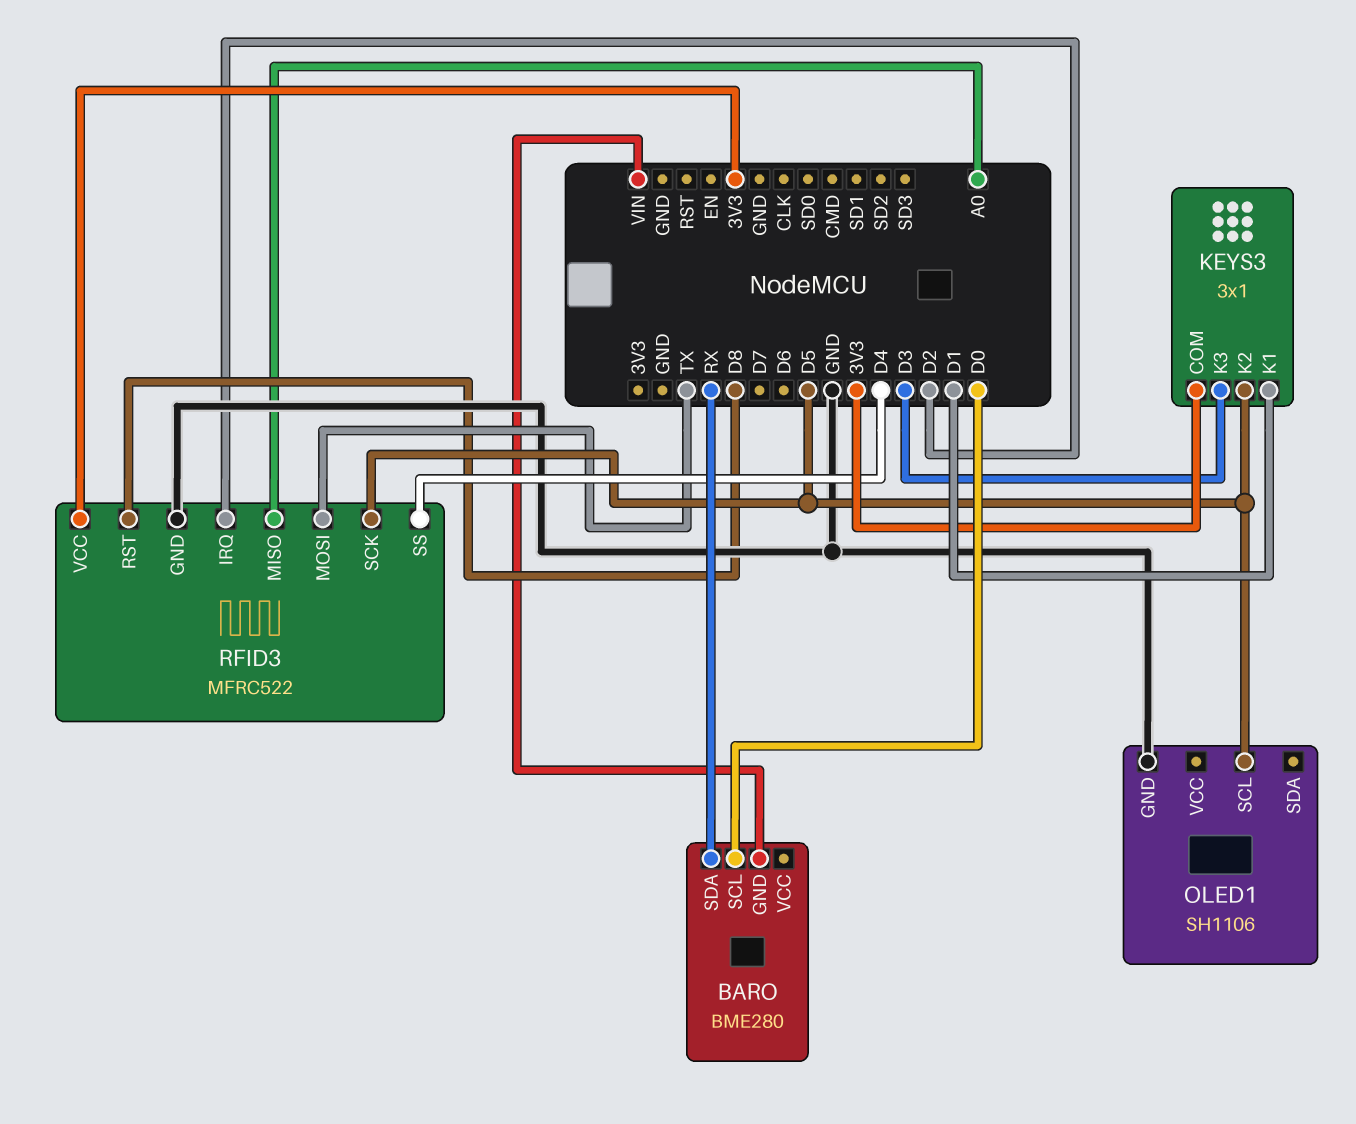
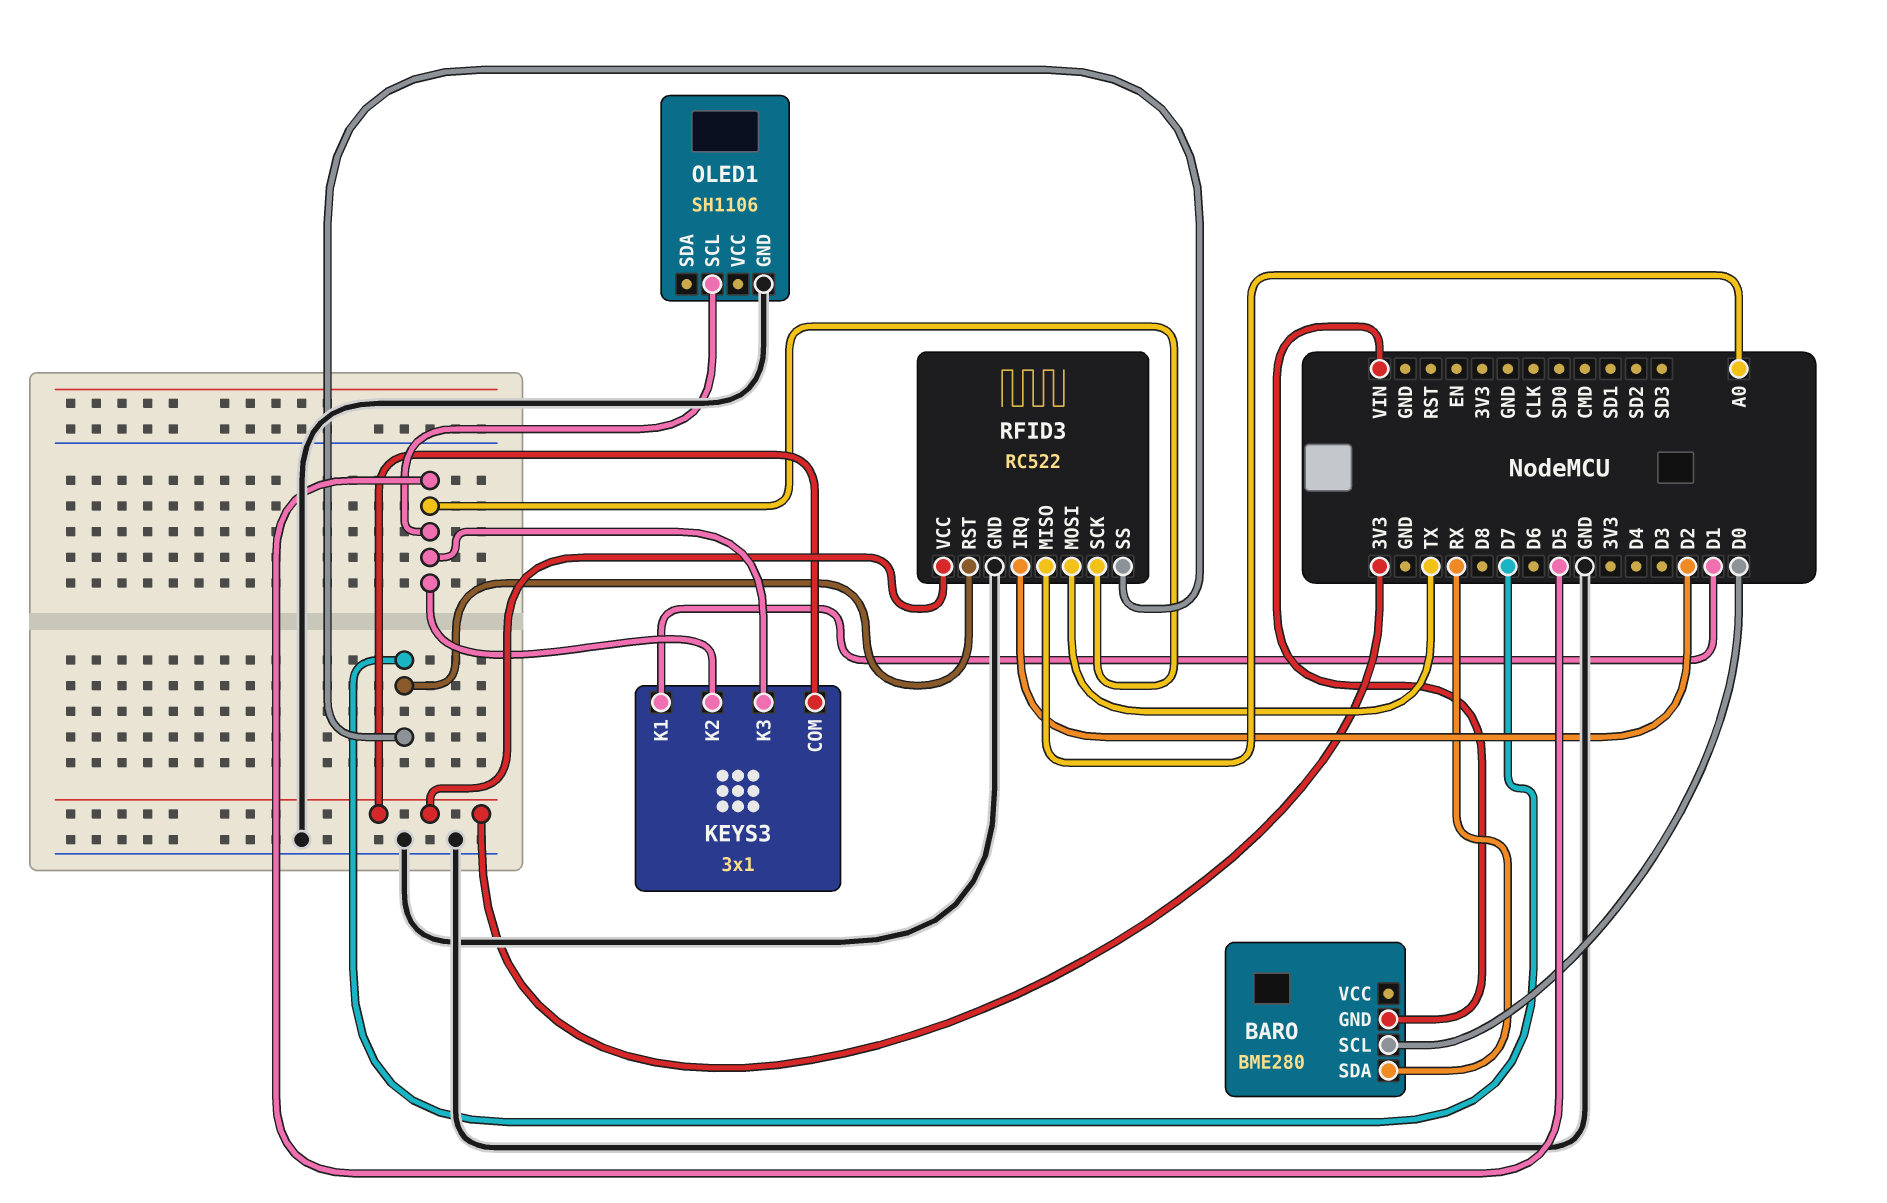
KEYS3 pin K3: D3 -> D5
RFID3: MFRC522 -> RC522
RFID3 pin RST: D8 -> D7
RFID3 pin SS: D4 -> D7

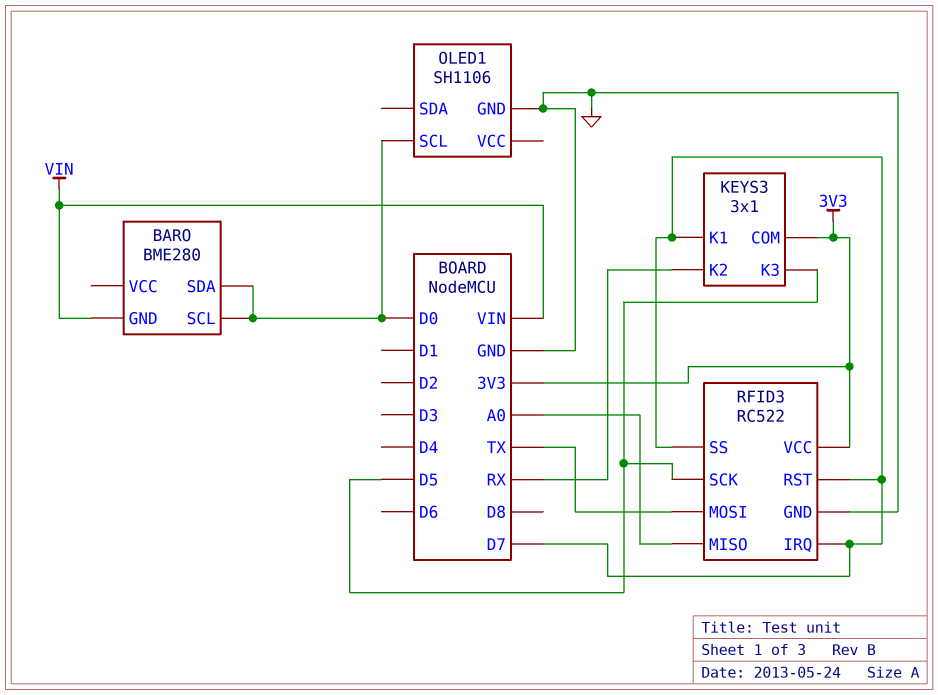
BARO pin SDA: RX -> D0
KEYS3 pin K1: D1 -> D7
KEYS3 pin K2: D5 -> RX
OLED1 pin SCL: D5 -> D0
RFID3 pin IRQ: D2 -> D7

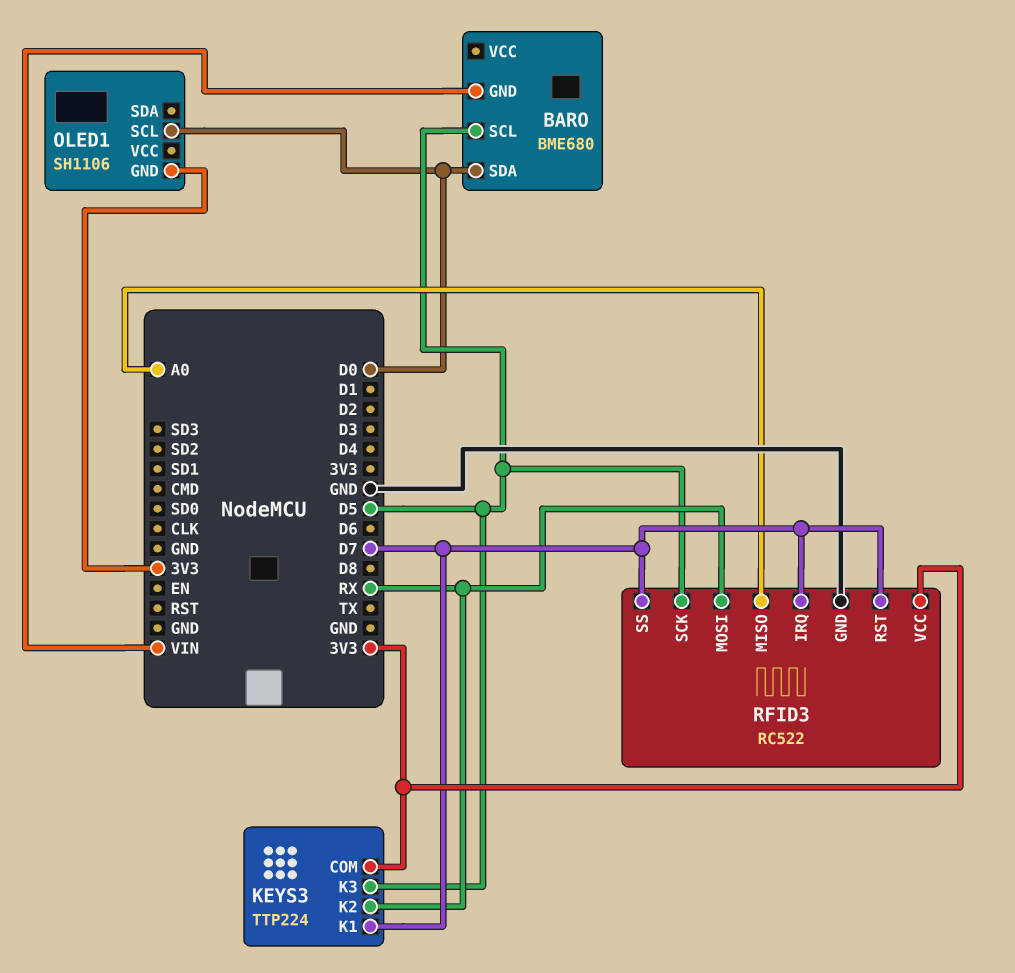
BARO: BME280 -> BME680
BARO pin SCL: D0 -> D5
KEYS3: 3x1 -> TTP224
OLED1 pin GND: GND -> 3V3
RFID3 pin MOSI: TX -> RX

